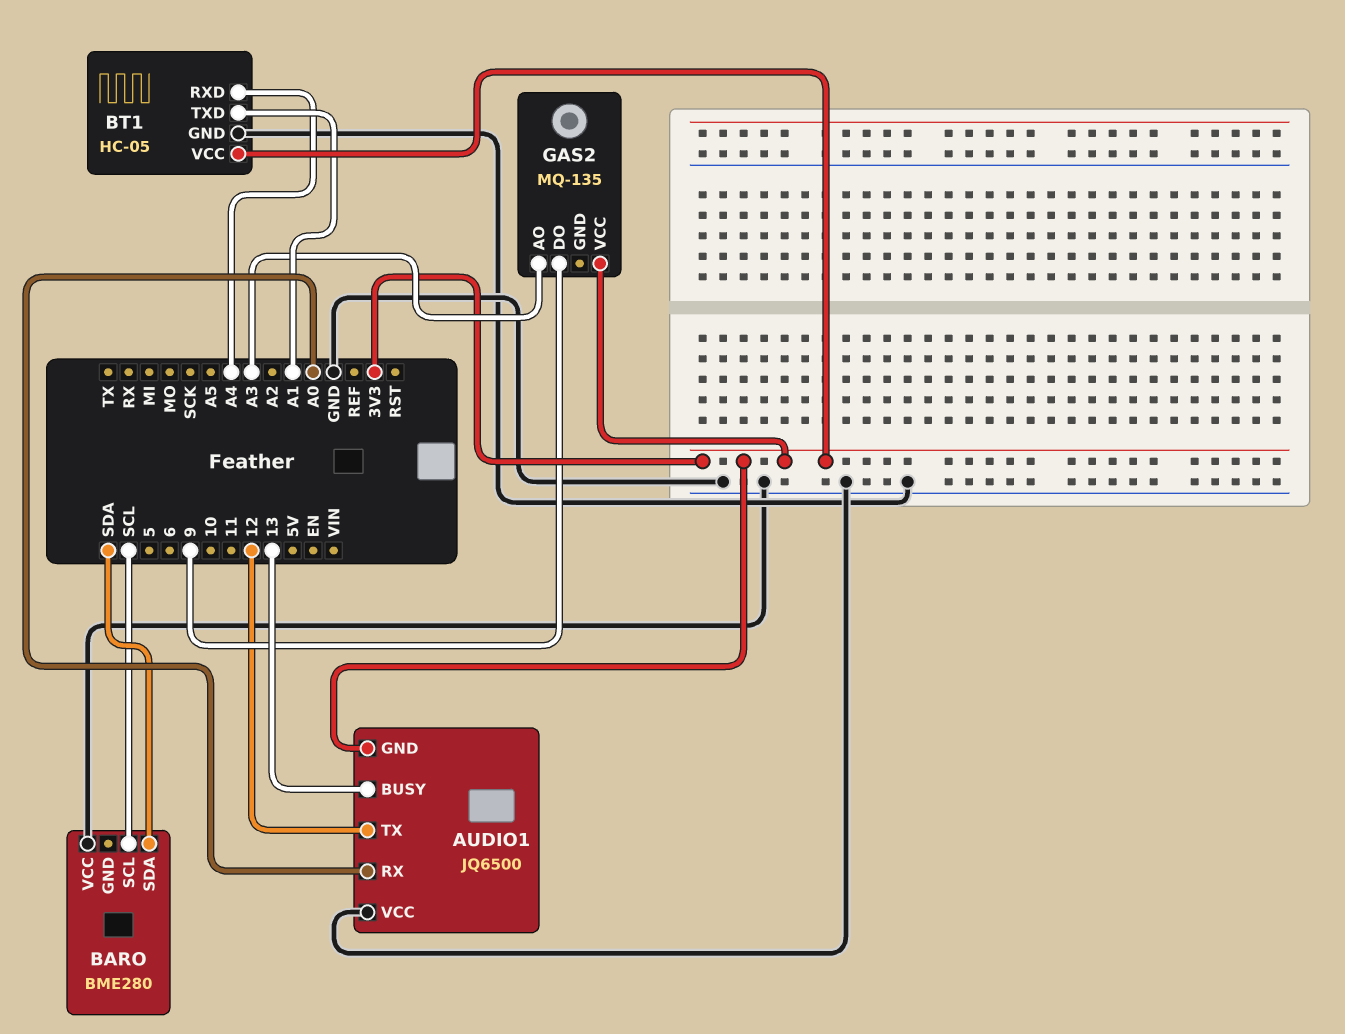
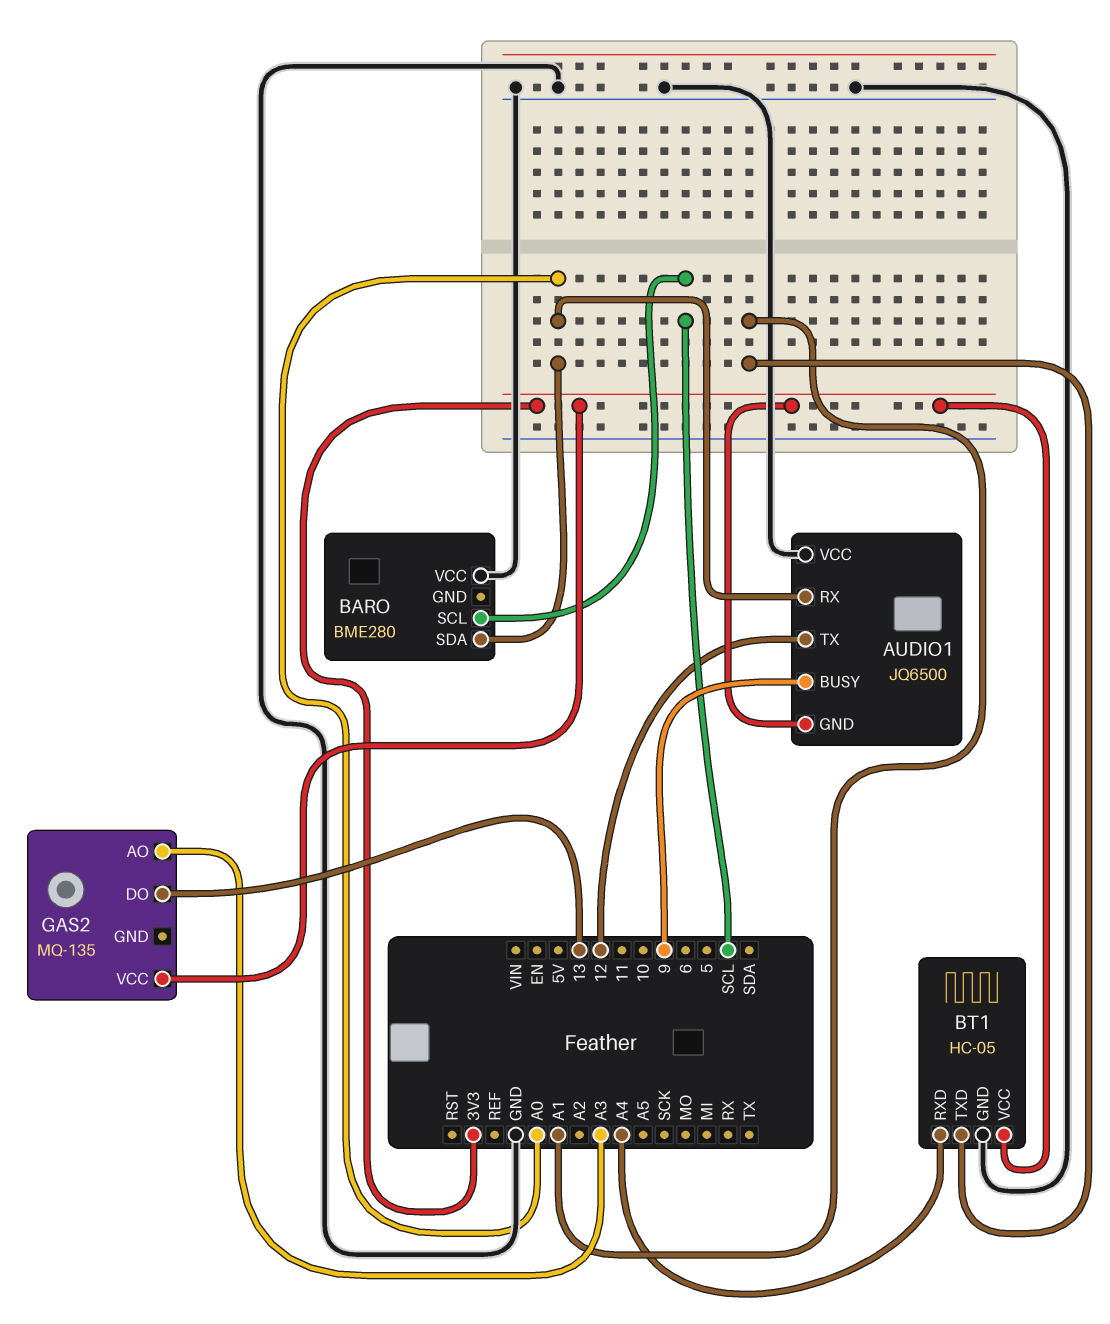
AUDIO1 pin BUSY: 13 -> 9
BARO pin SDA: SDA -> A0
GAS2 pin DO: 9 -> 13

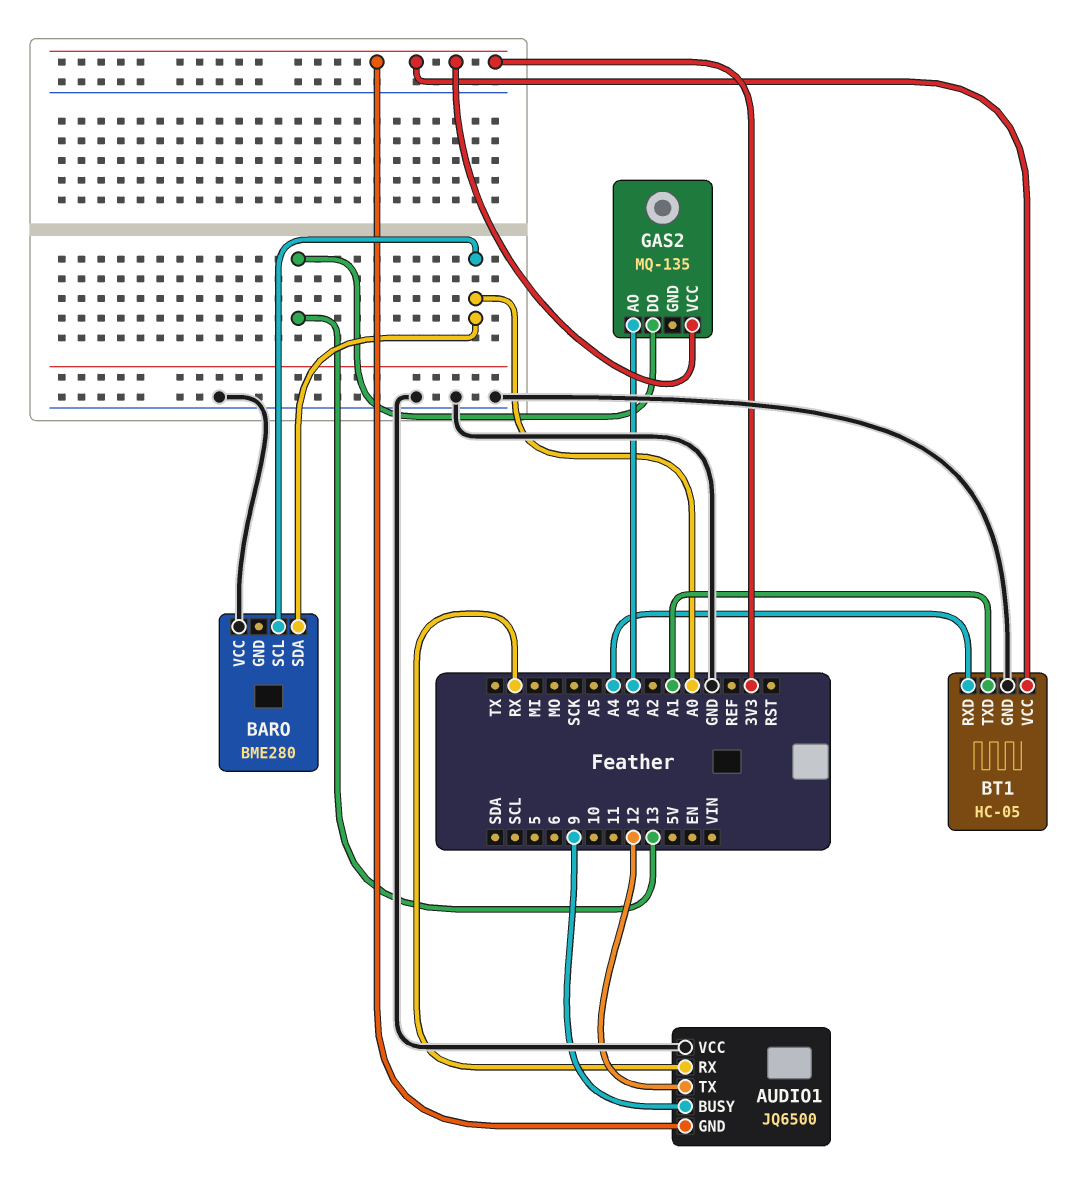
AUDIO1 pin RX: A0 -> RX
BARO pin SCL: SCL -> A0

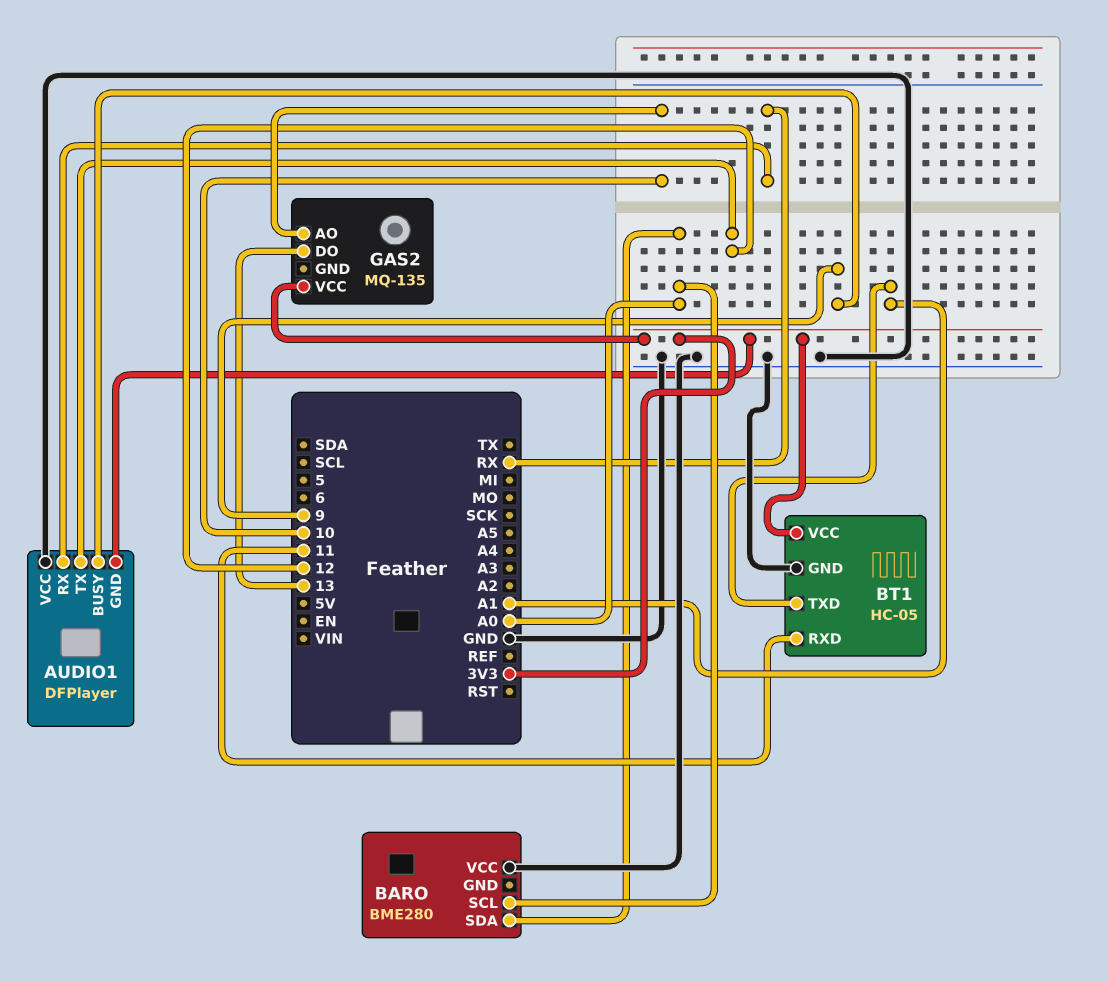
AUDIO1: JQ6500 -> DFPlayer
BT1 pin RXD: A4 -> 11
GAS2 pin AO: A3 -> 10

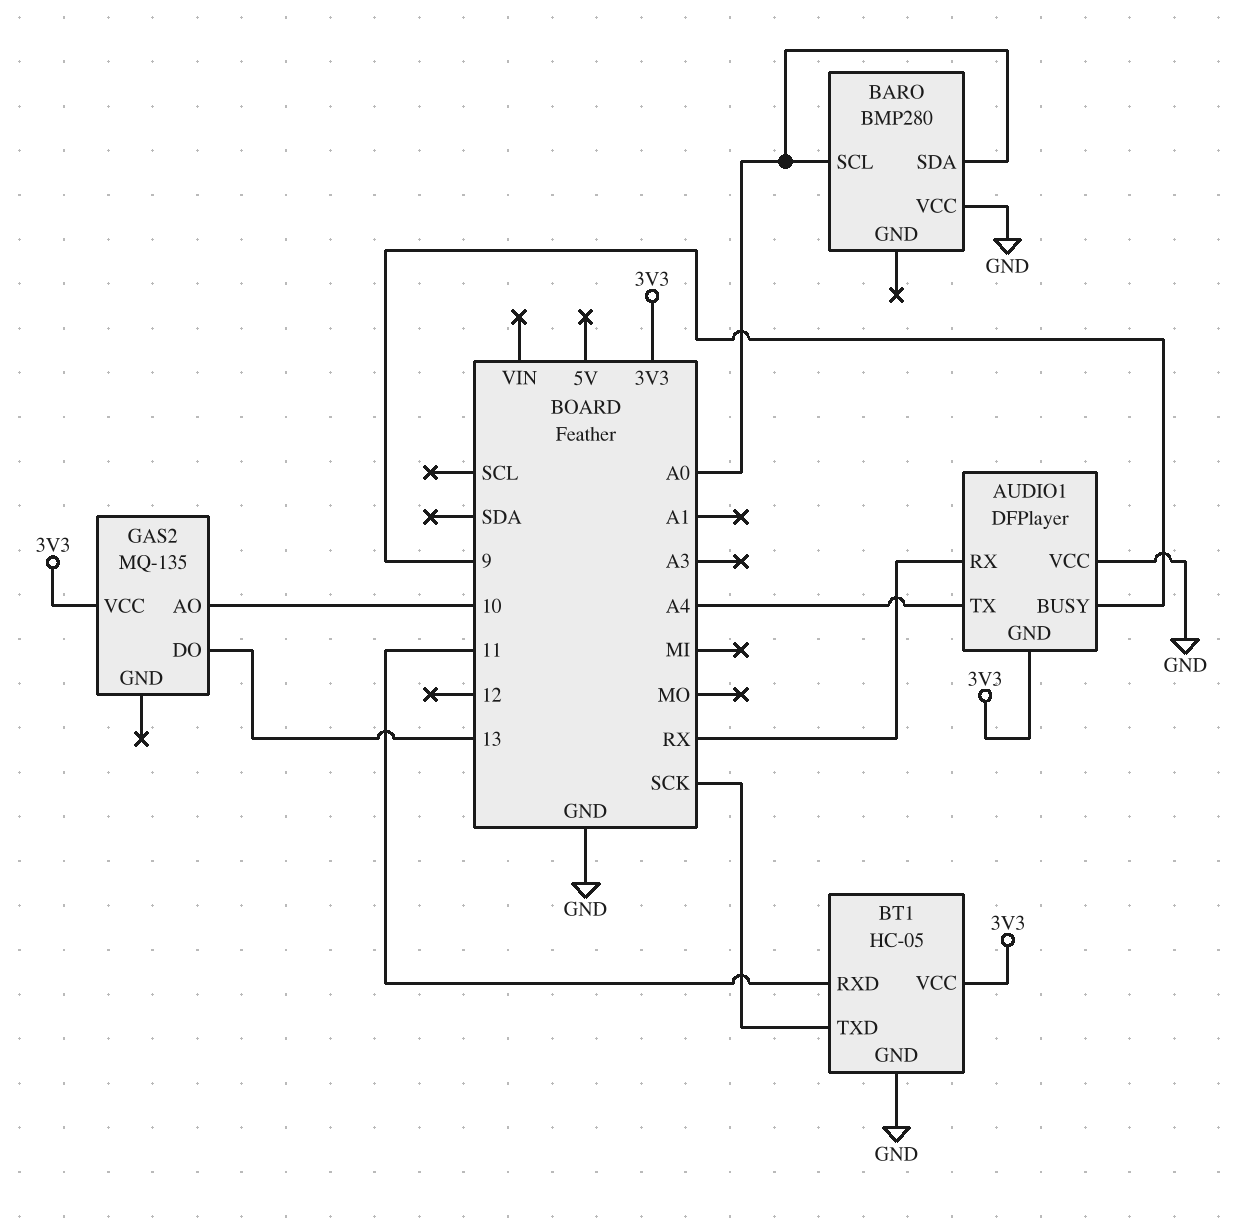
AUDIO1 pin TX: 12 -> A4
BARO: BME280 -> BMP280
BT1 pin TXD: A1 -> SCK

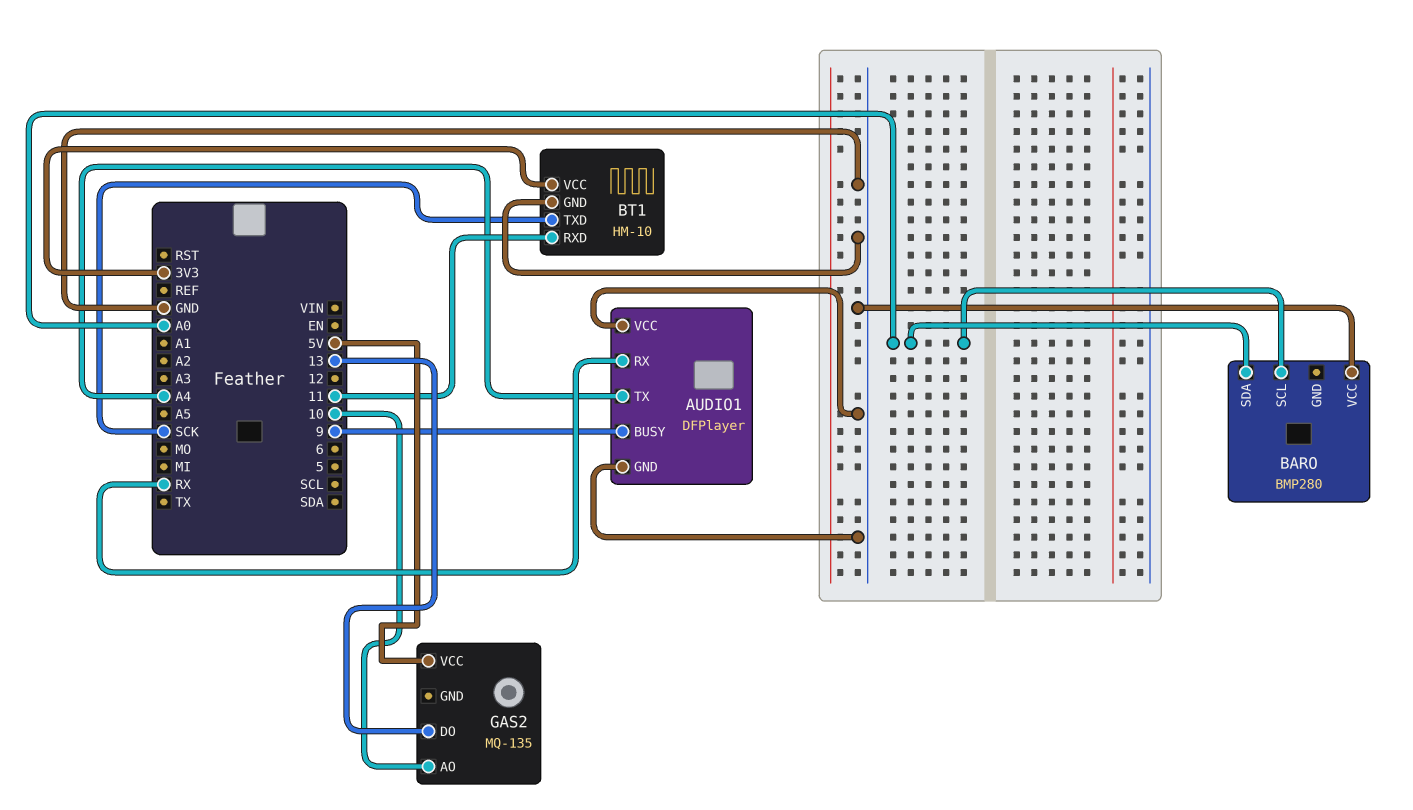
AUDIO1 pin GND: 3V3 -> GND
BT1: HC-05 -> HM-10
GAS2 pin VCC: 3V3 -> 5V

